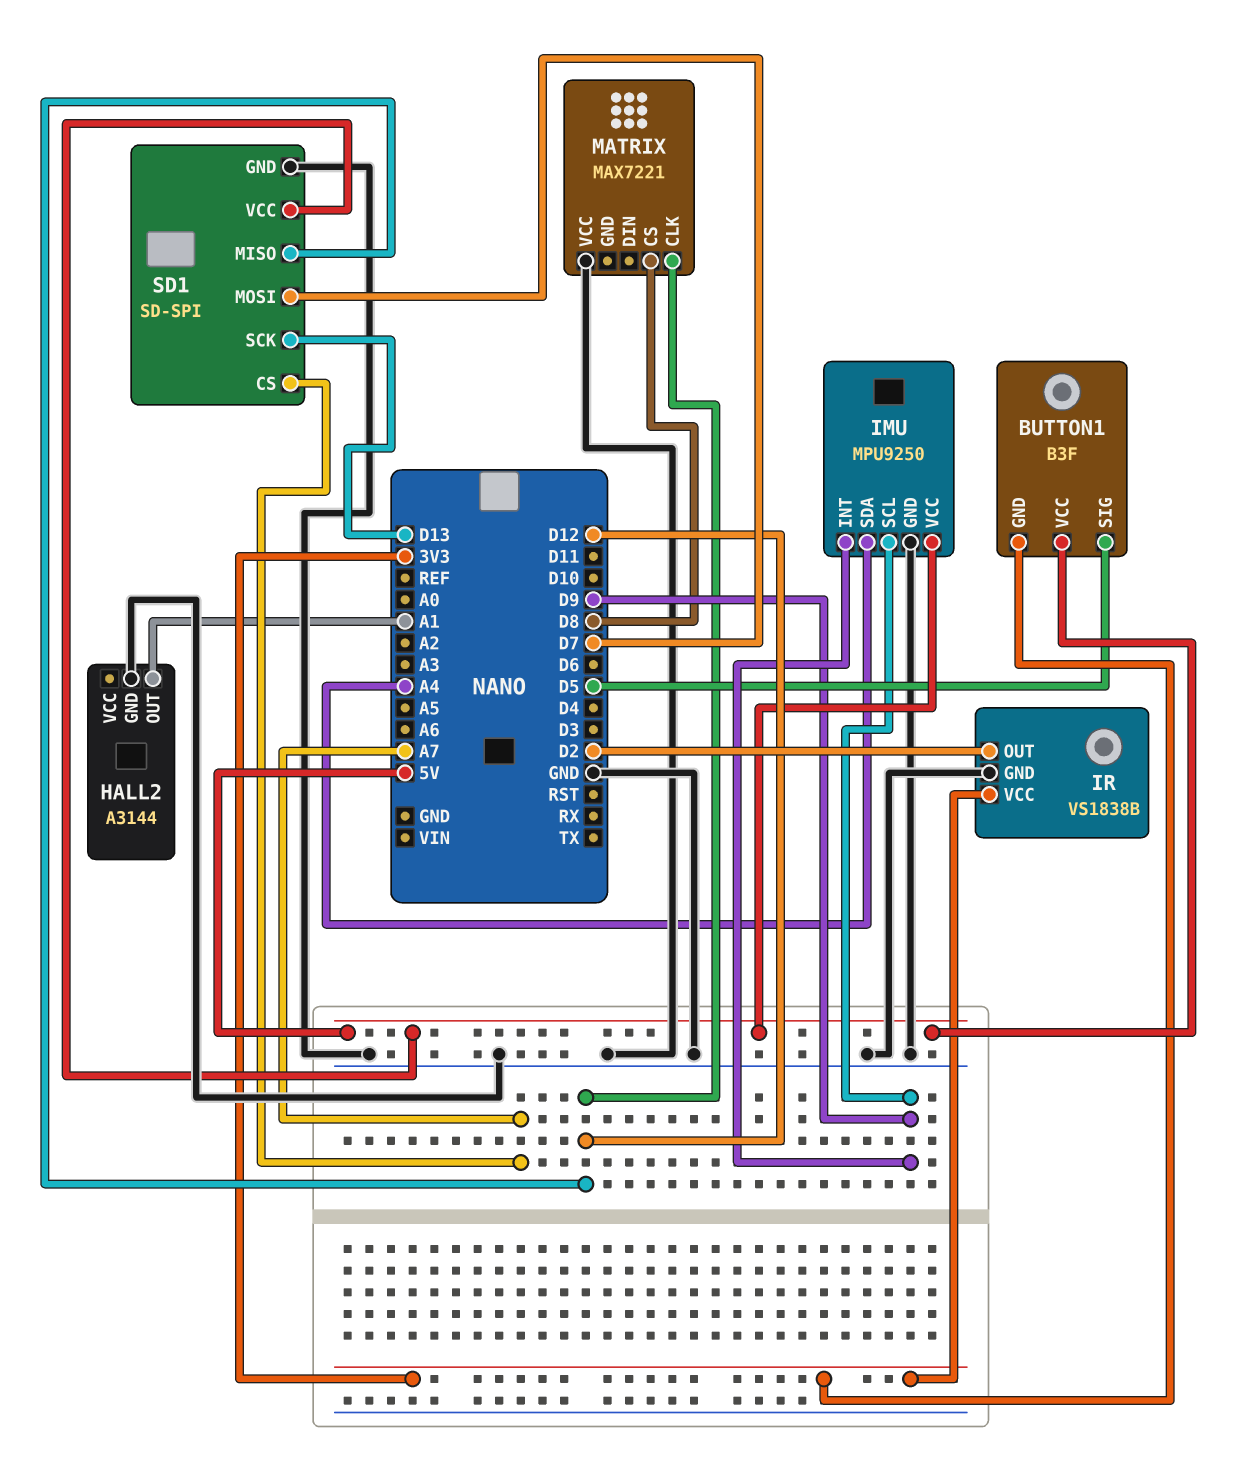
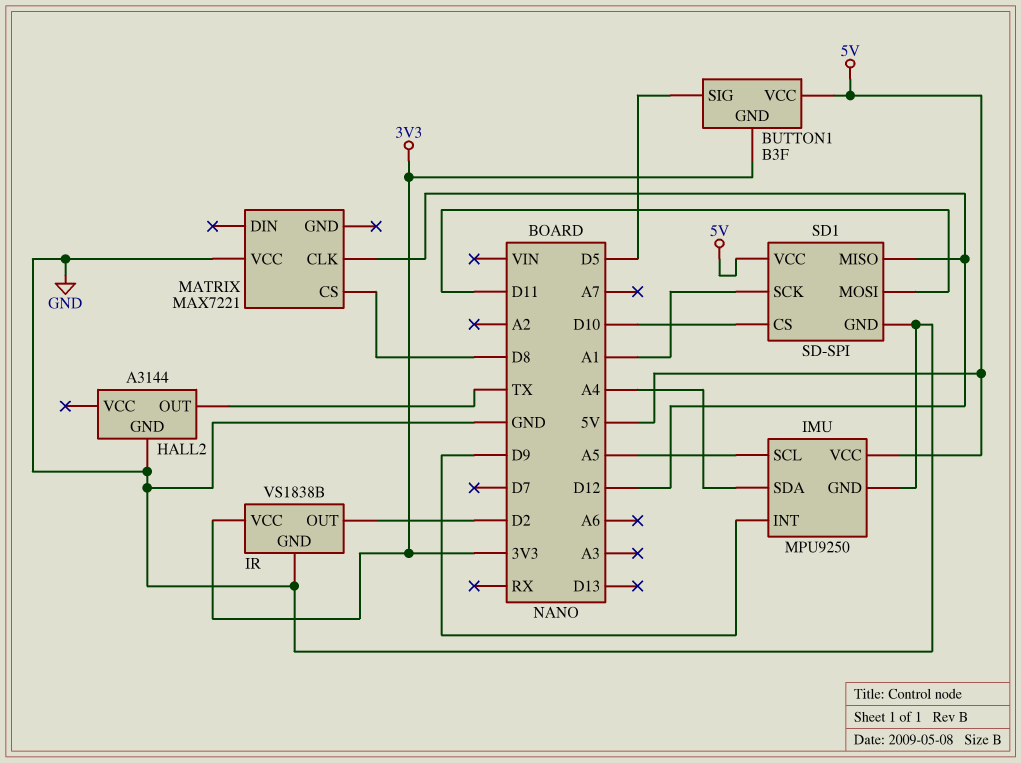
HALL2 pin OUT: A1 -> TX
IMU pin SCL: D9 -> A5
SD1 pin CS: A7 -> D10
SD1 pin MOSI: D7 -> D11
SD1 pin SCK: D13 -> A1

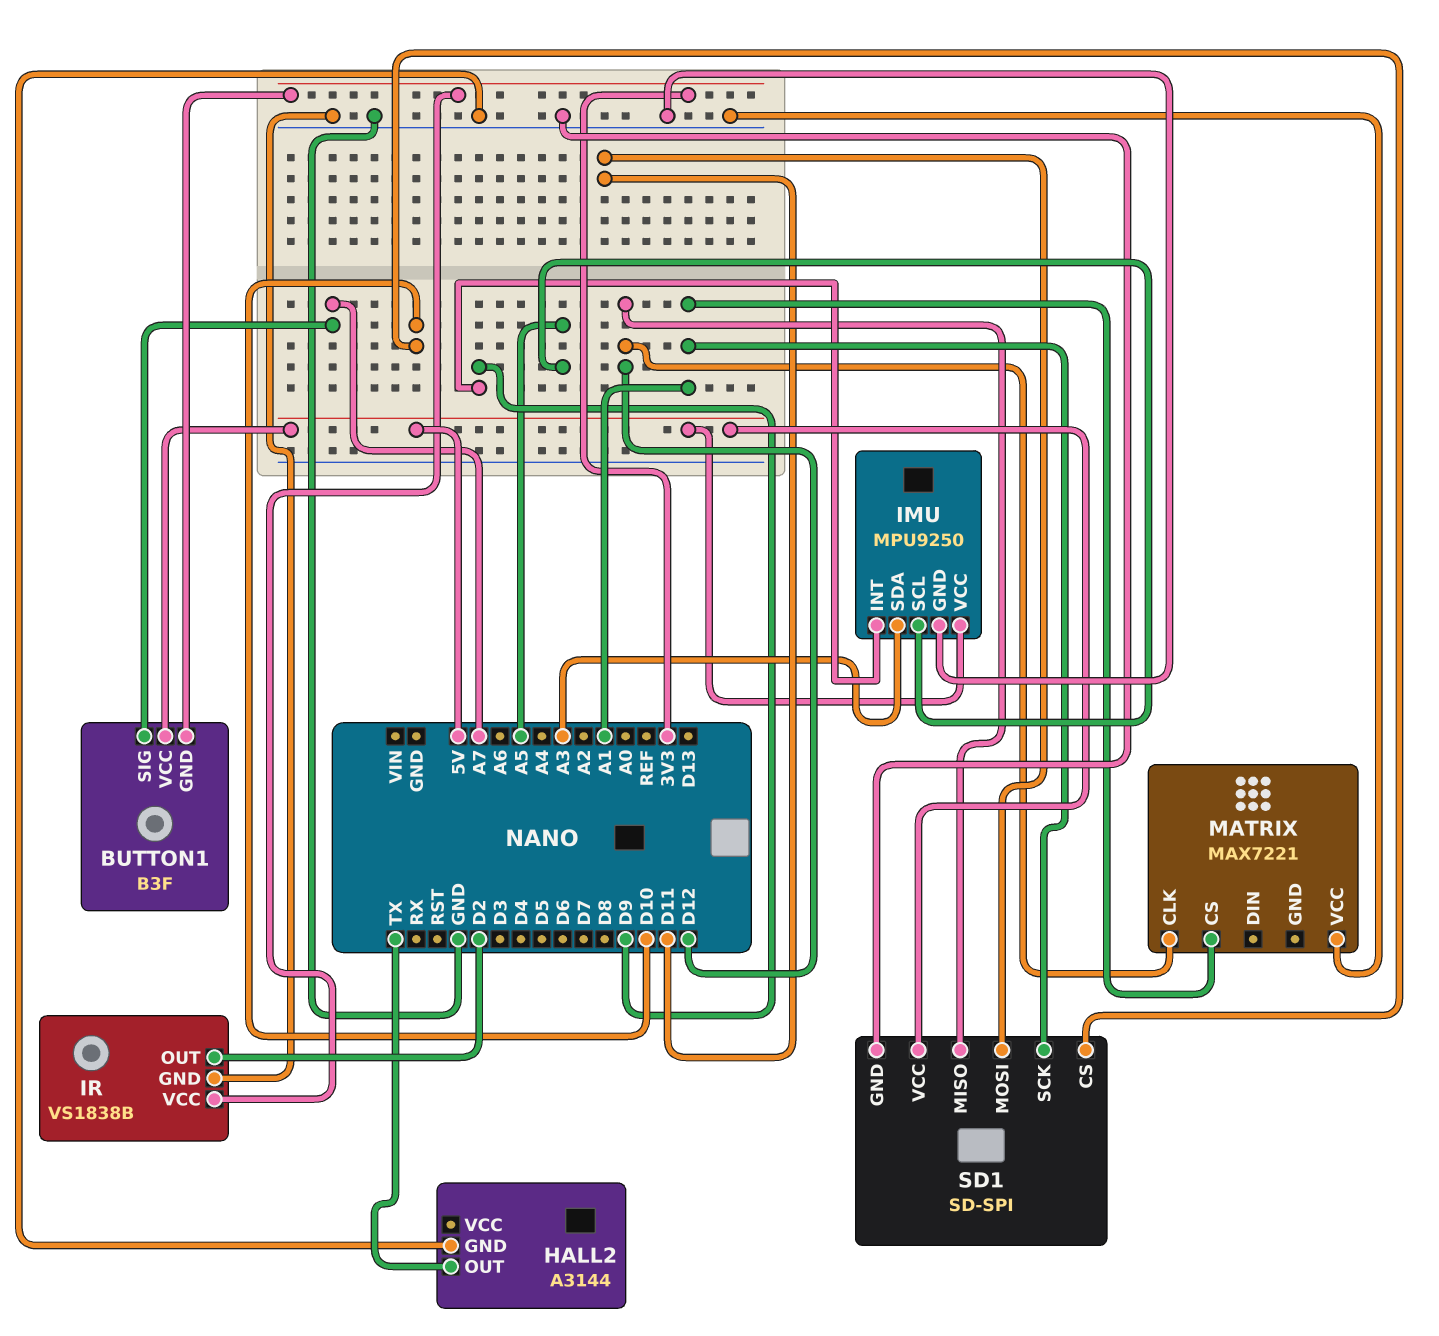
BUTTON1 pin SIG: D5 -> A7
IMU pin SDA: A4 -> A3
MATRIX pin CS: D8 -> A1

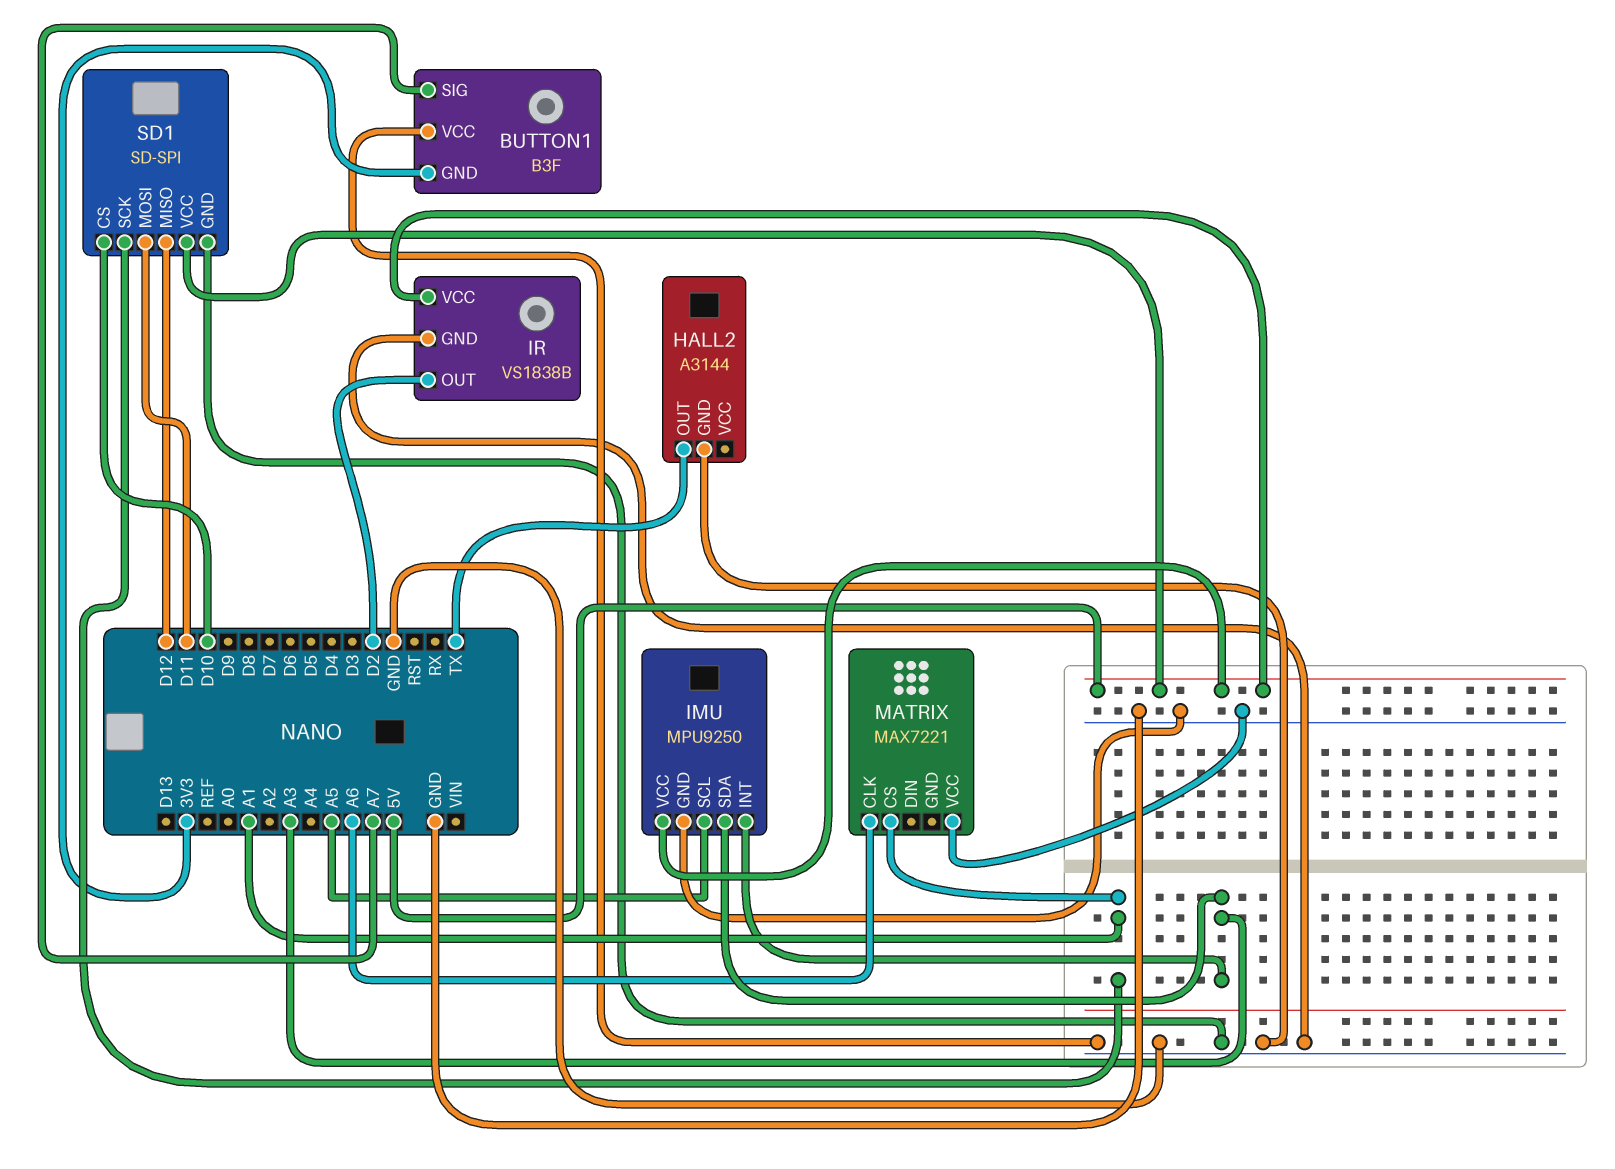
BUTTON1 pin VCC: 5V -> GND
IMU pin INT: D9 -> A3
IR pin VCC: 3V3 -> 5V
MATRIX pin CLK: D12 -> A6

